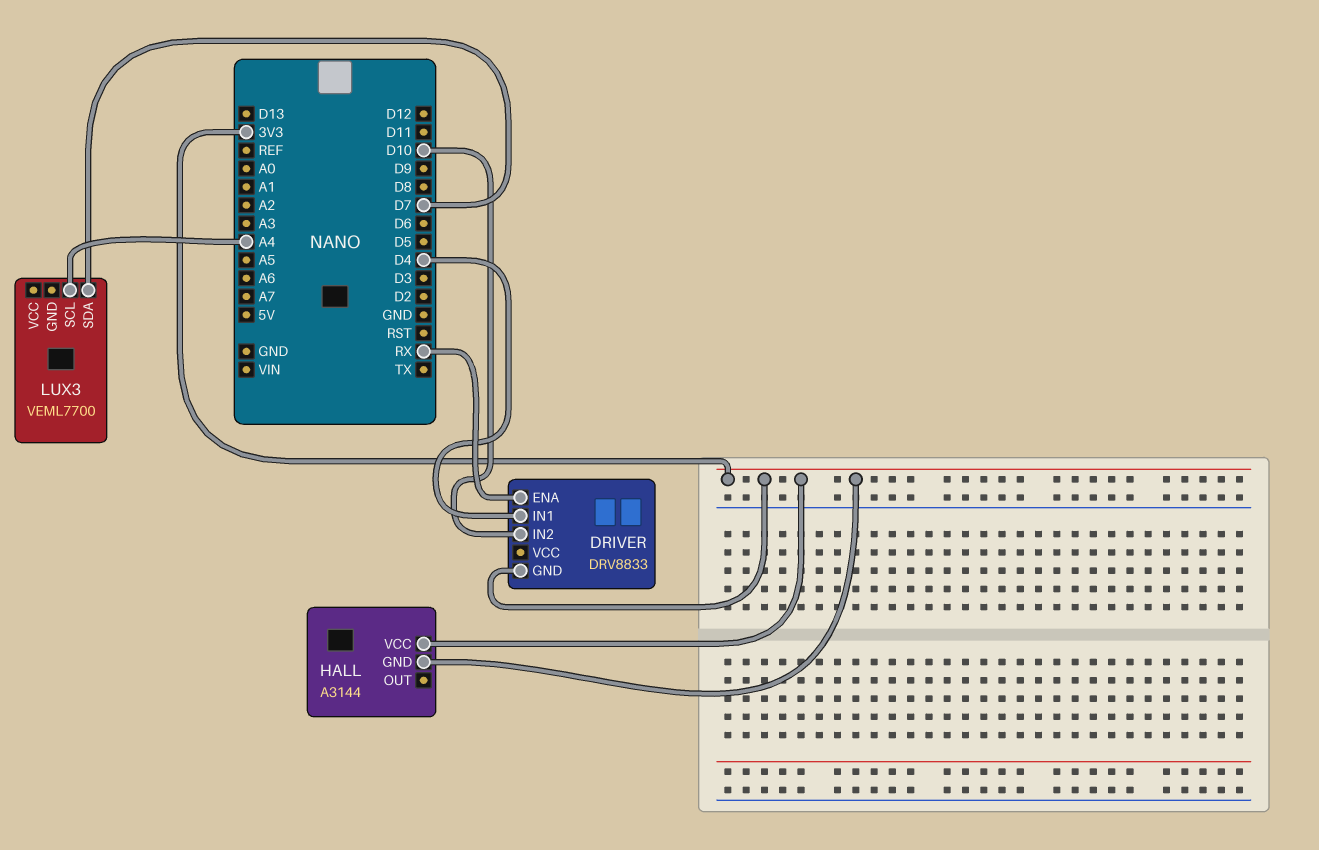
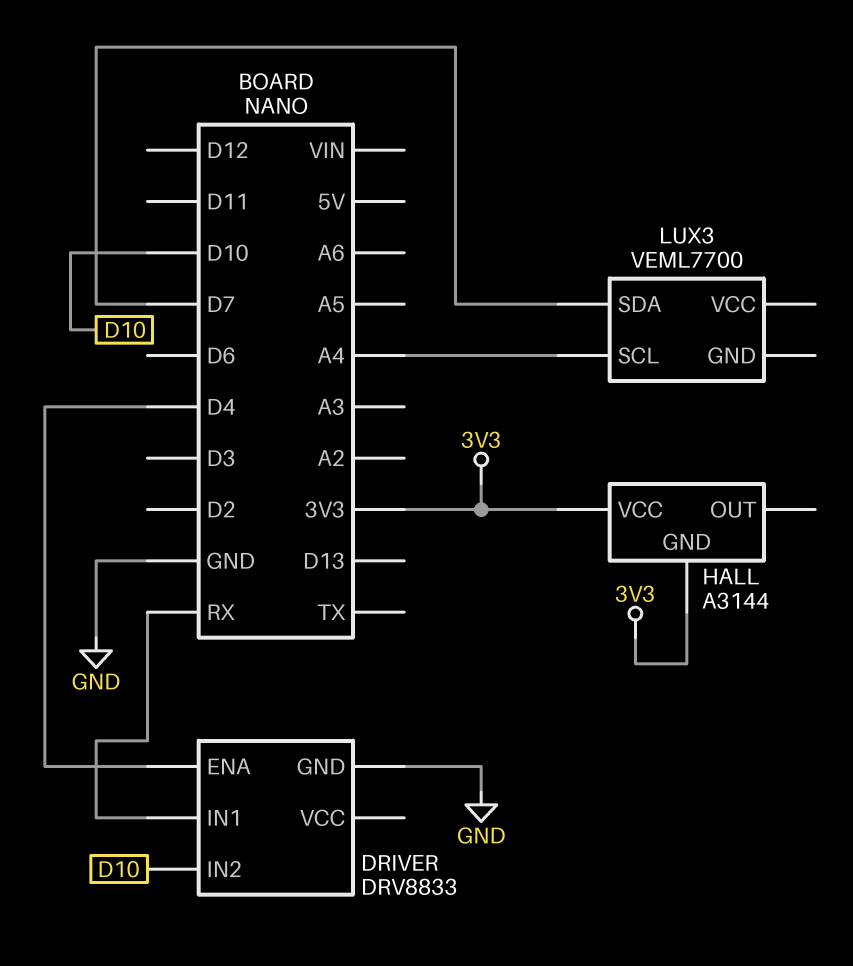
DRIVER pin ENA: RX -> D4
DRIVER pin GND: 3V3 -> GND
DRIVER pin IN1: D4 -> RX

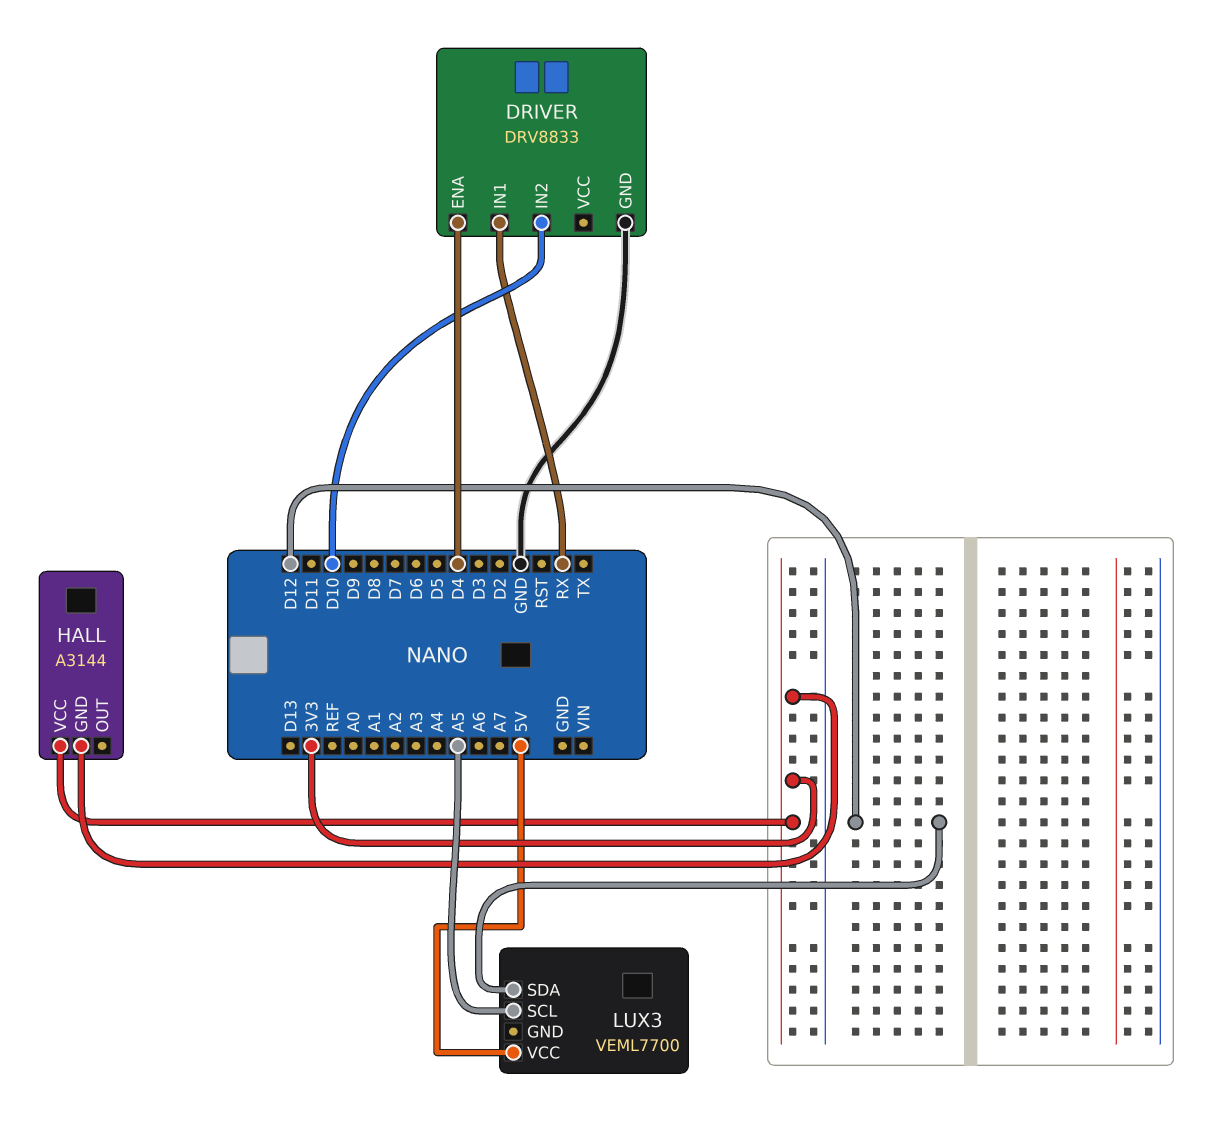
LUX3 pin SCL: A4 -> A5
LUX3 pin SDA: D7 -> D12
LUX3 pin VCC: none -> 5V

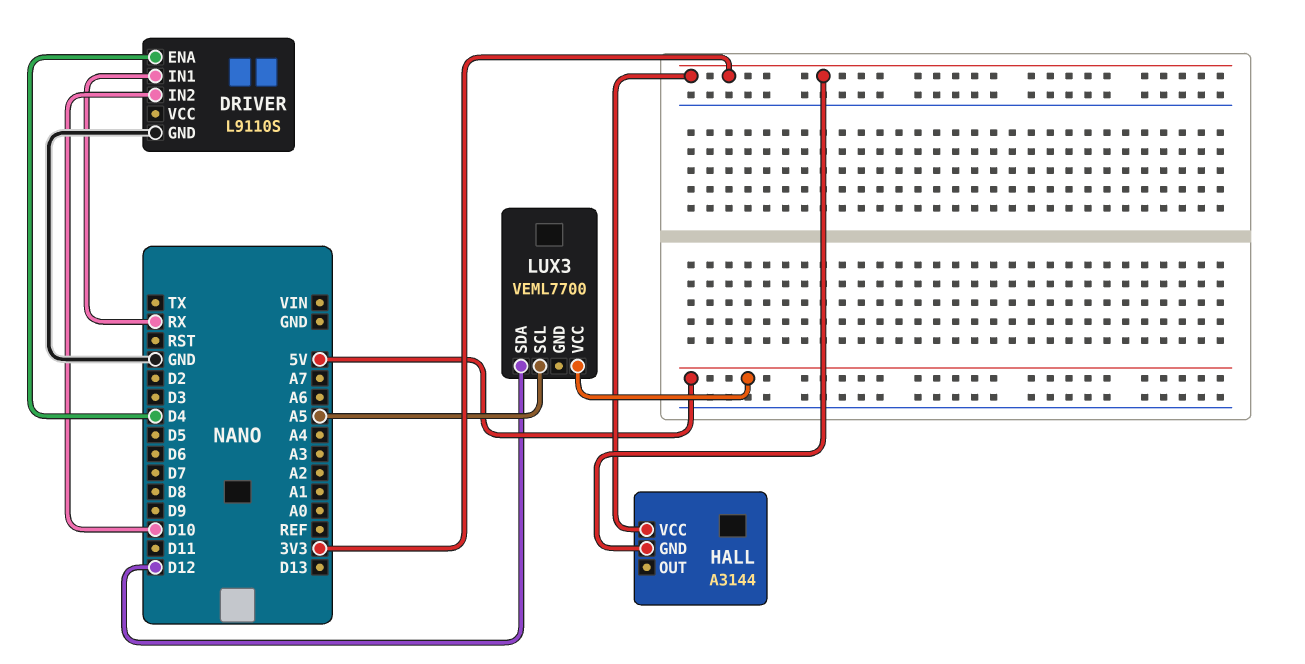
DRIVER: DRV8833 -> L9110S

